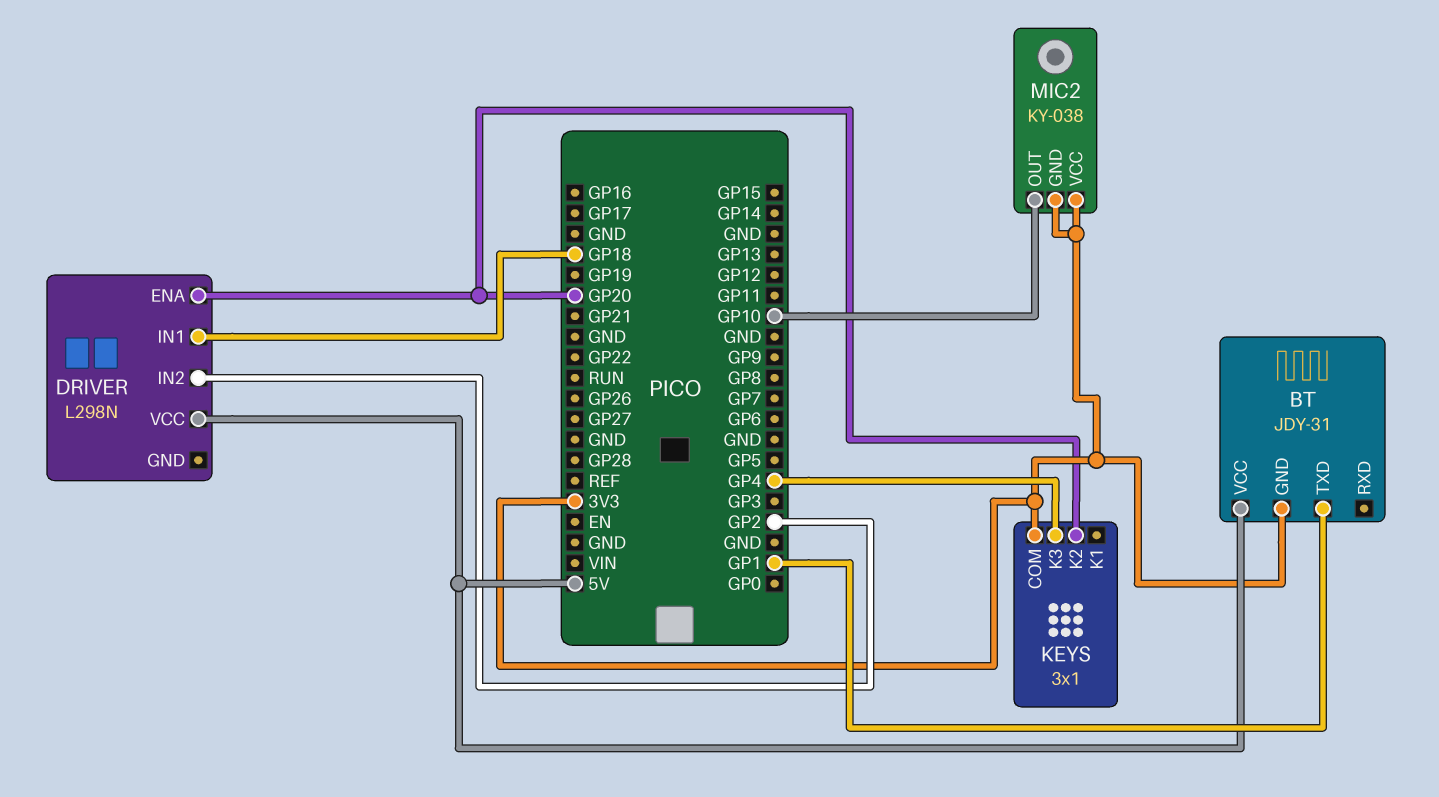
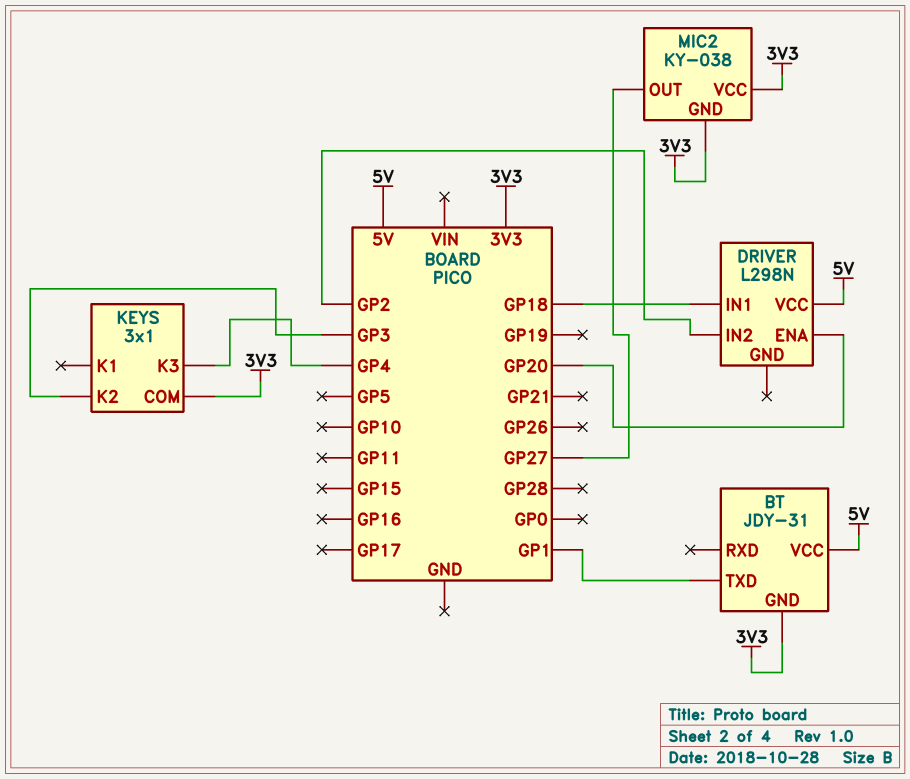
KEYS pin K2: GP20 -> GP3
MIC2 pin OUT: GP10 -> GP27

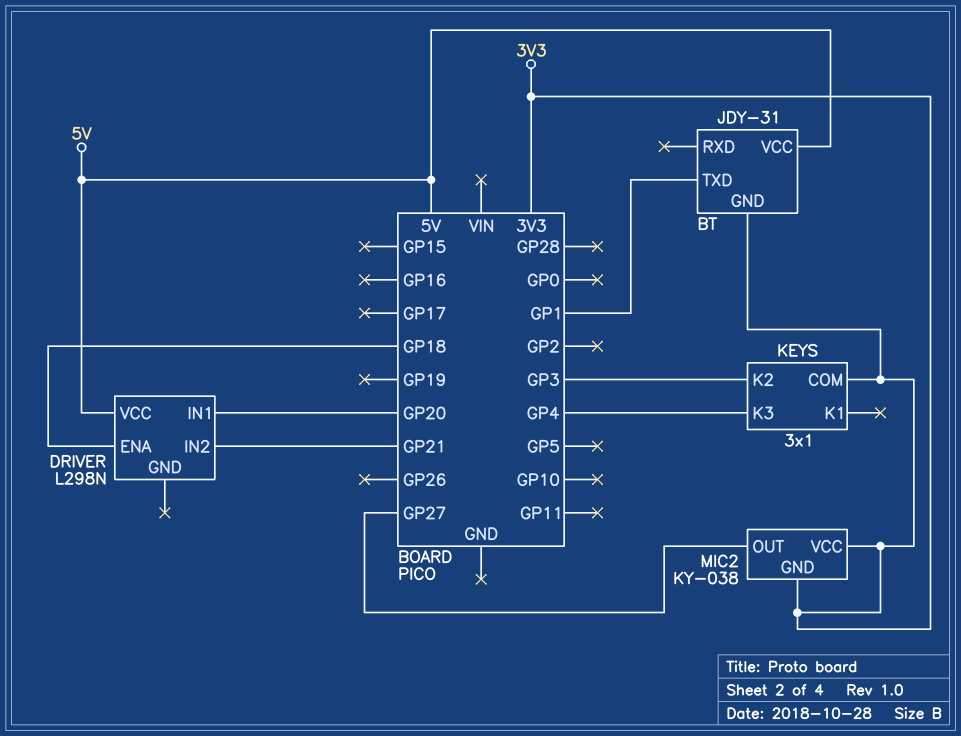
DRIVER pin ENA: GP20 -> GP18
DRIVER pin IN1: GP18 -> GP20
DRIVER pin IN2: GP2 -> GP21

